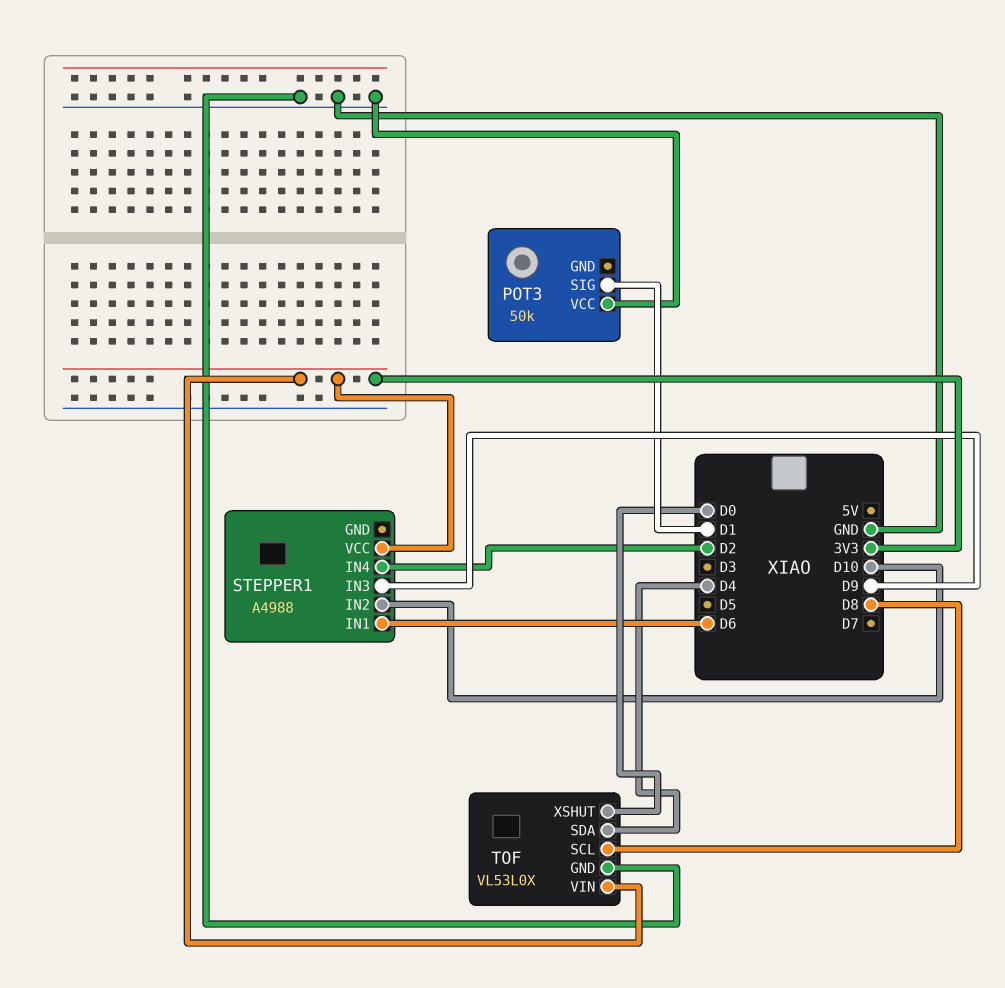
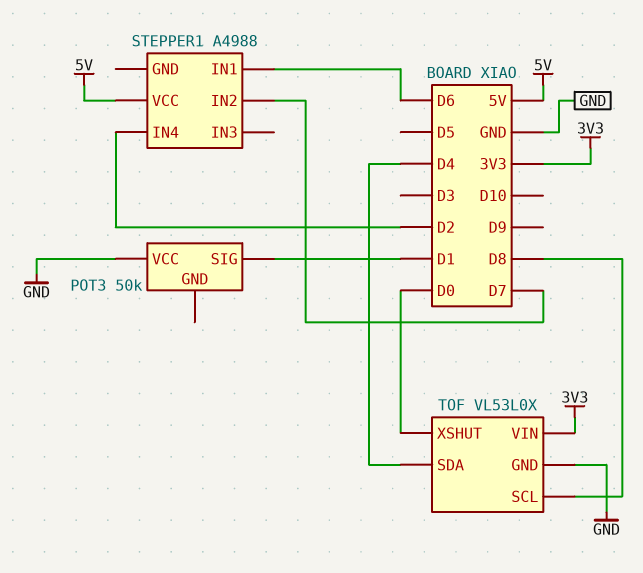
STEPPER1 pin IN2: D10 -> D7
STEPPER1 pin IN3: D9 -> none
STEPPER1 pin VCC: 3V3 -> 5V

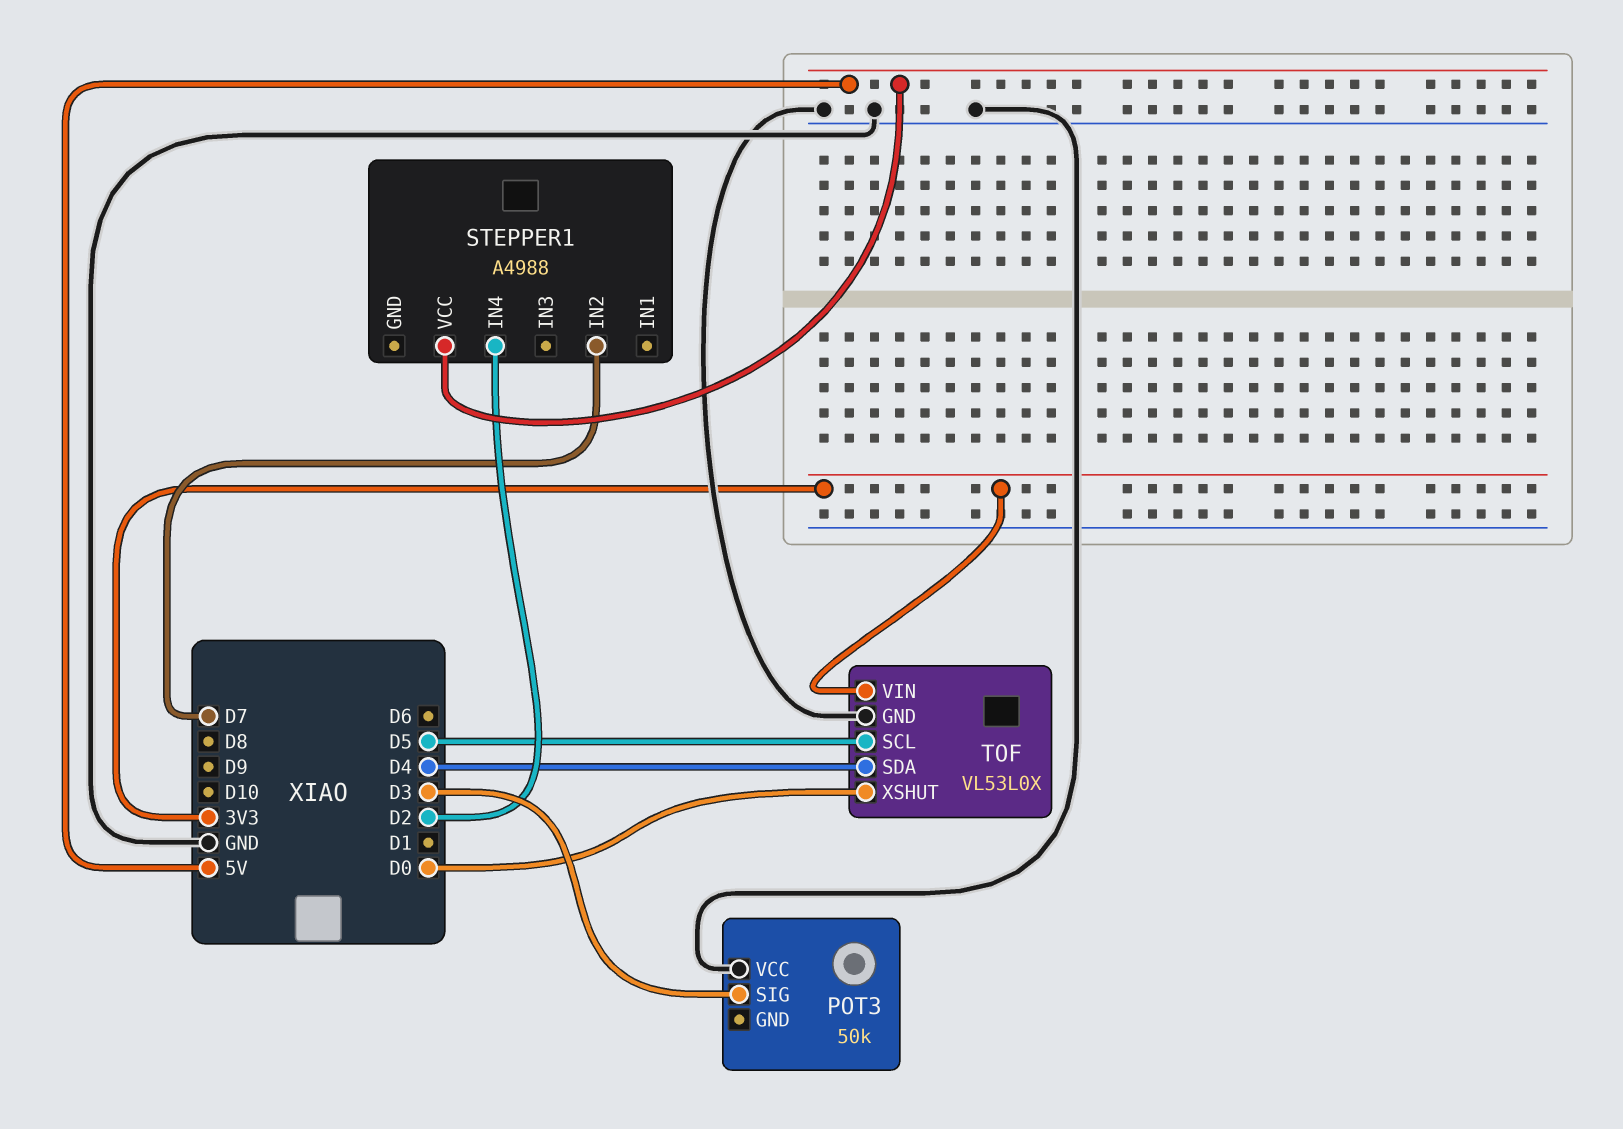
POT3 pin SIG: D1 -> D3
STEPPER1 pin IN1: D6 -> none
TOF pin SCL: D8 -> D5

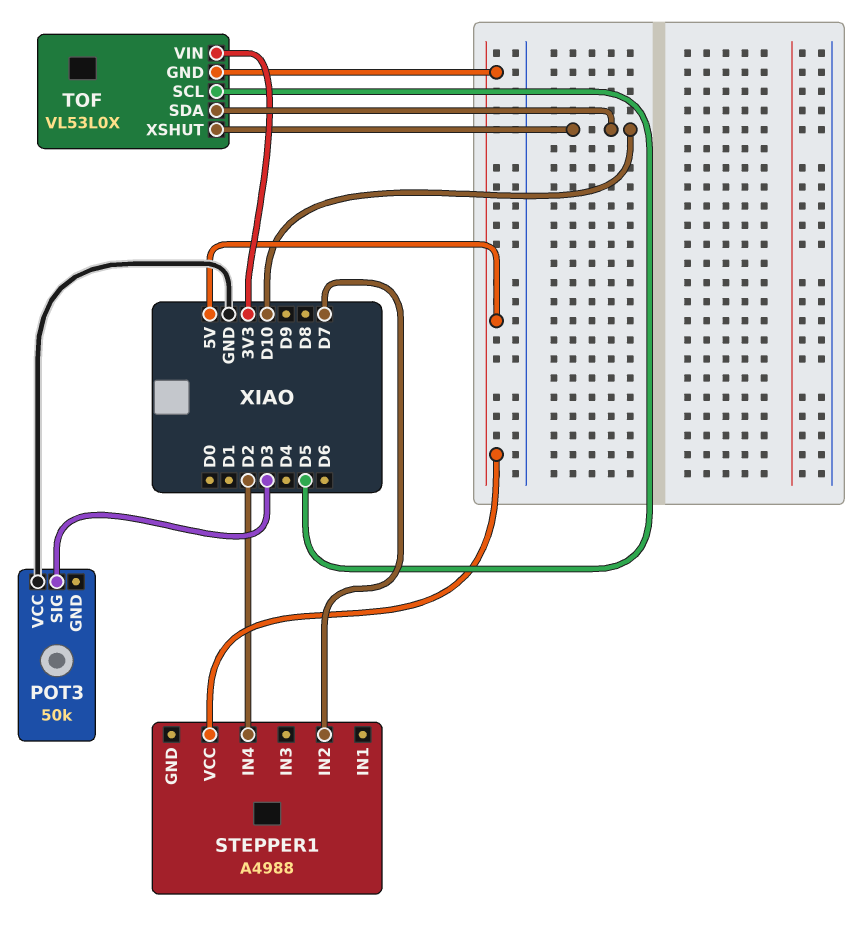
TOF pin GND: GND -> 5V
TOF pin SDA: D4 -> D10
TOF pin XSHUT: D0 -> D10

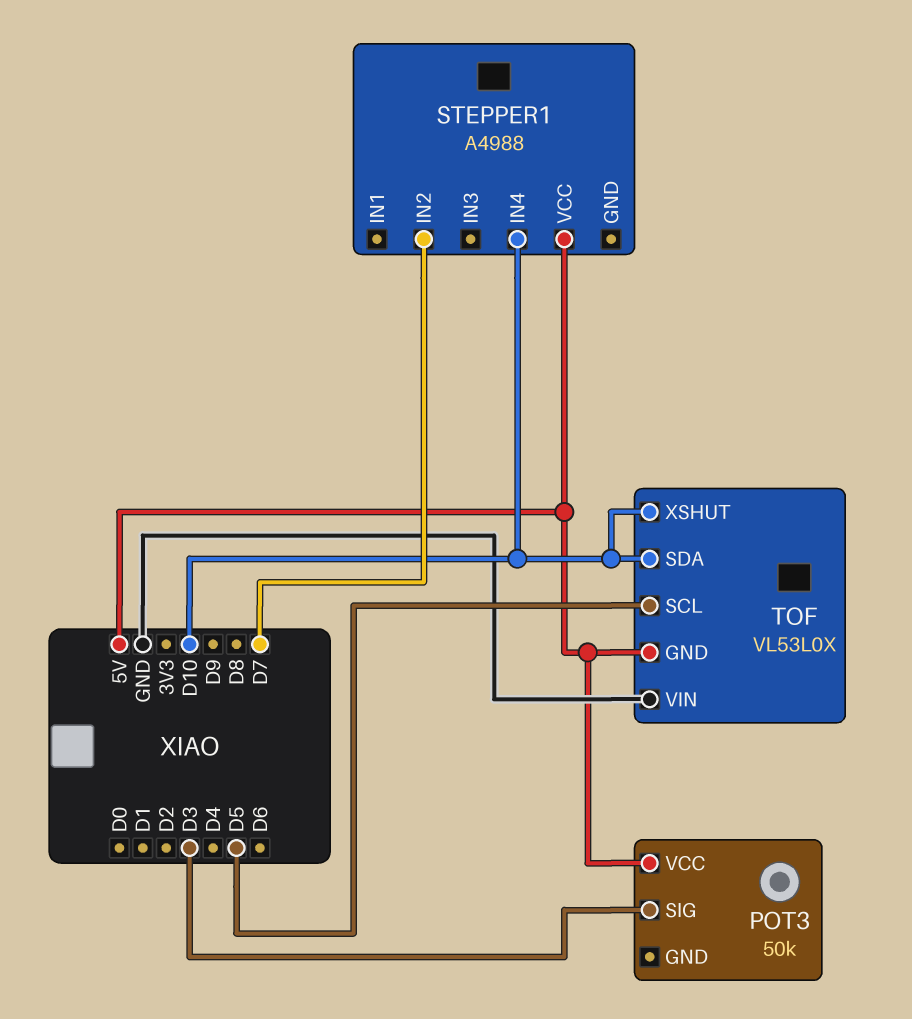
POT3 pin VCC: GND -> 5V
STEPPER1 pin IN4: D2 -> D10
TOF pin VIN: 3V3 -> GND

